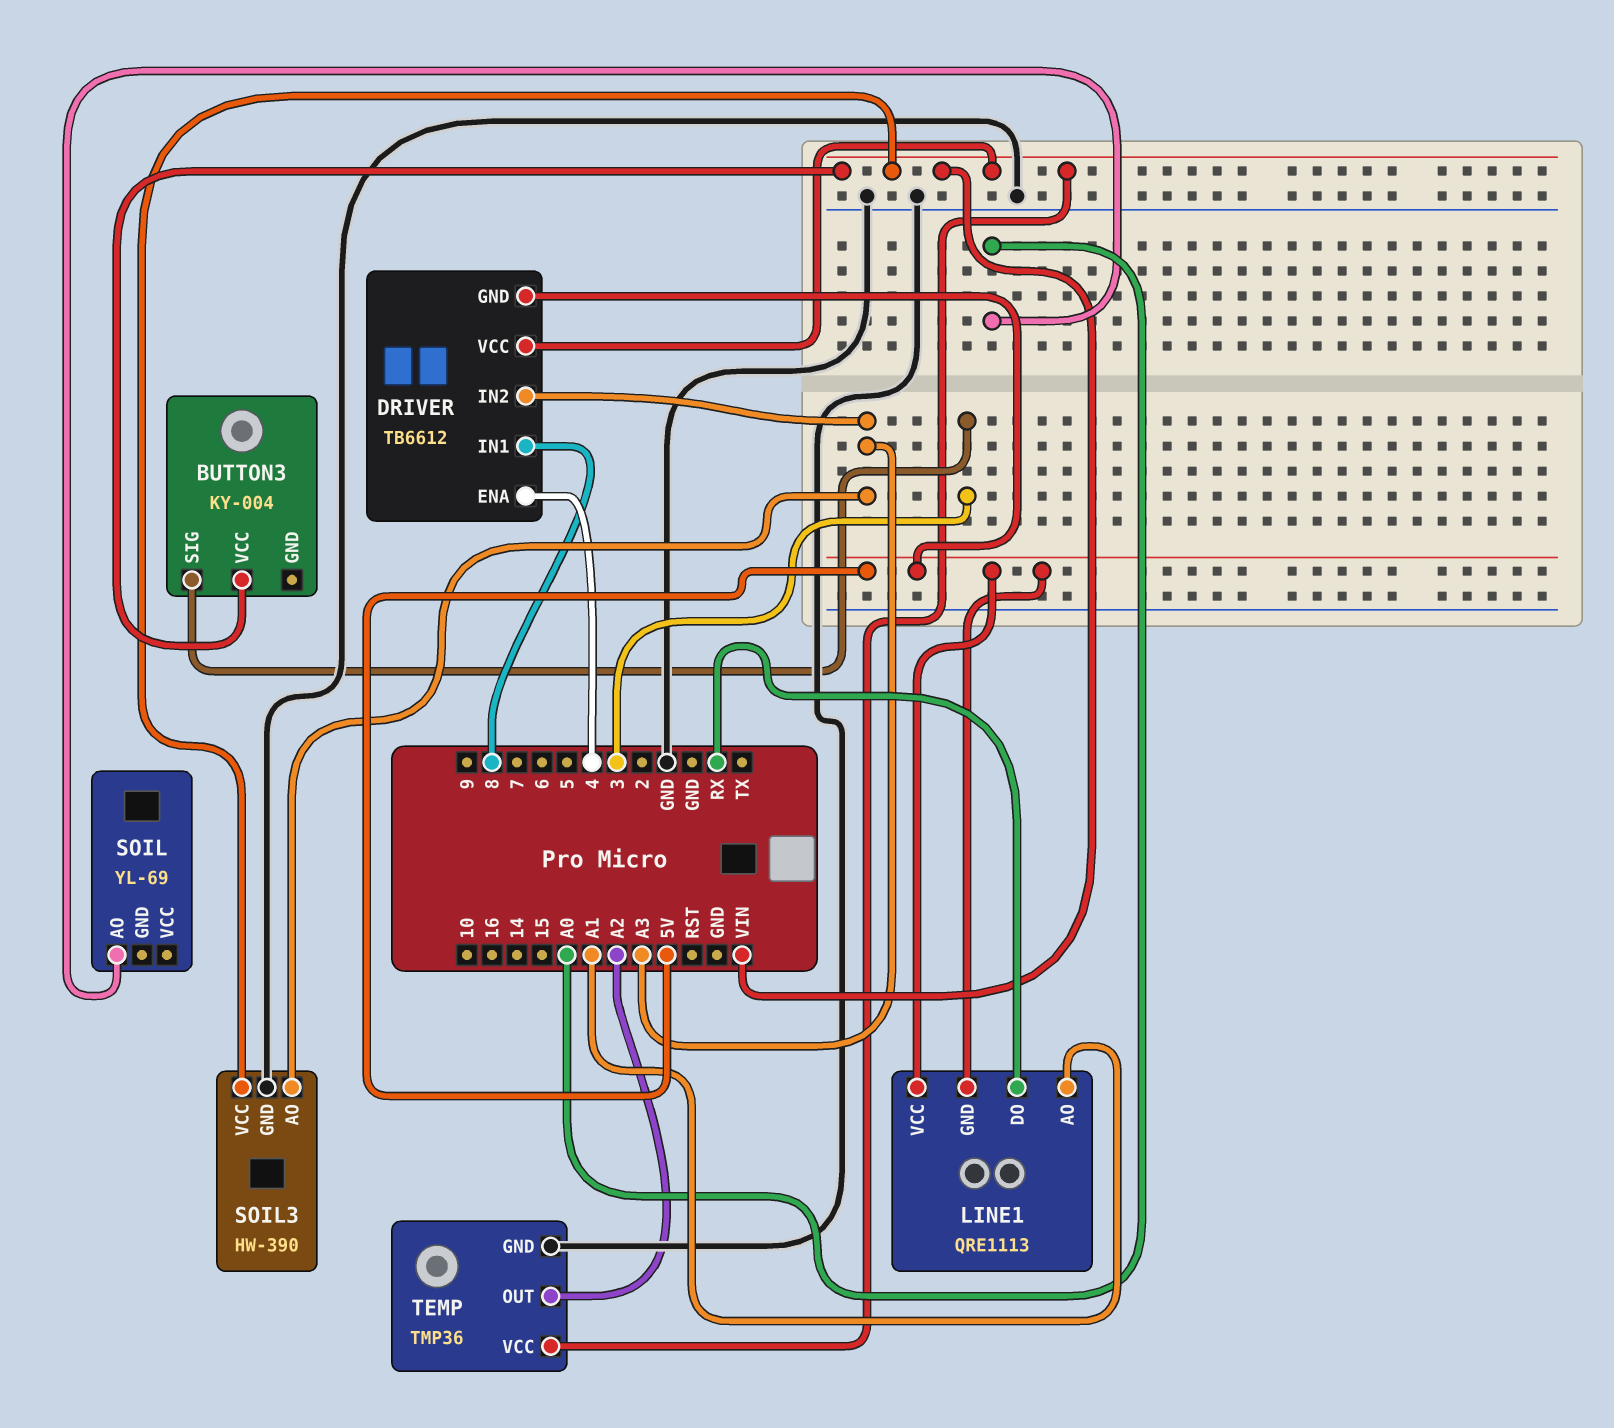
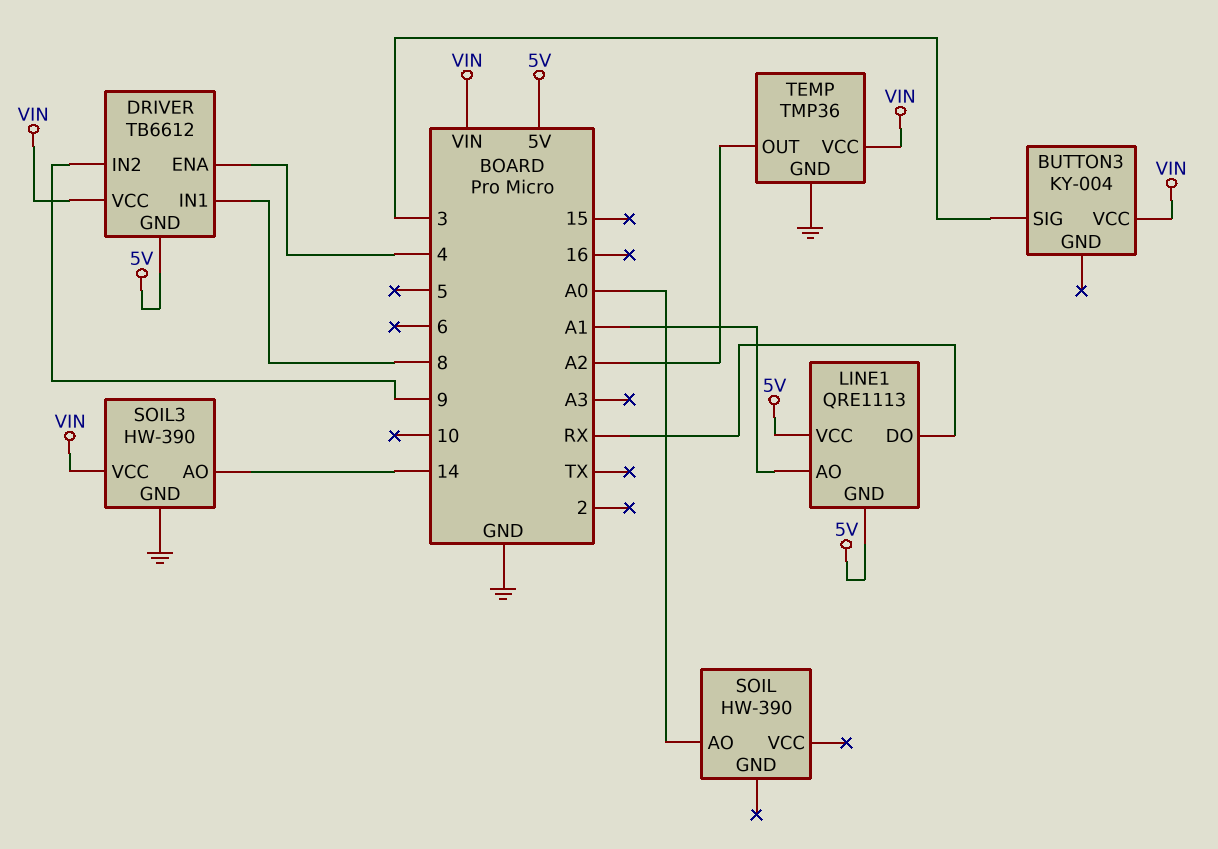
DRIVER pin IN2: A3 -> 9
SOIL: YL-69 -> HW-390
SOIL3 pin AO: A3 -> 14

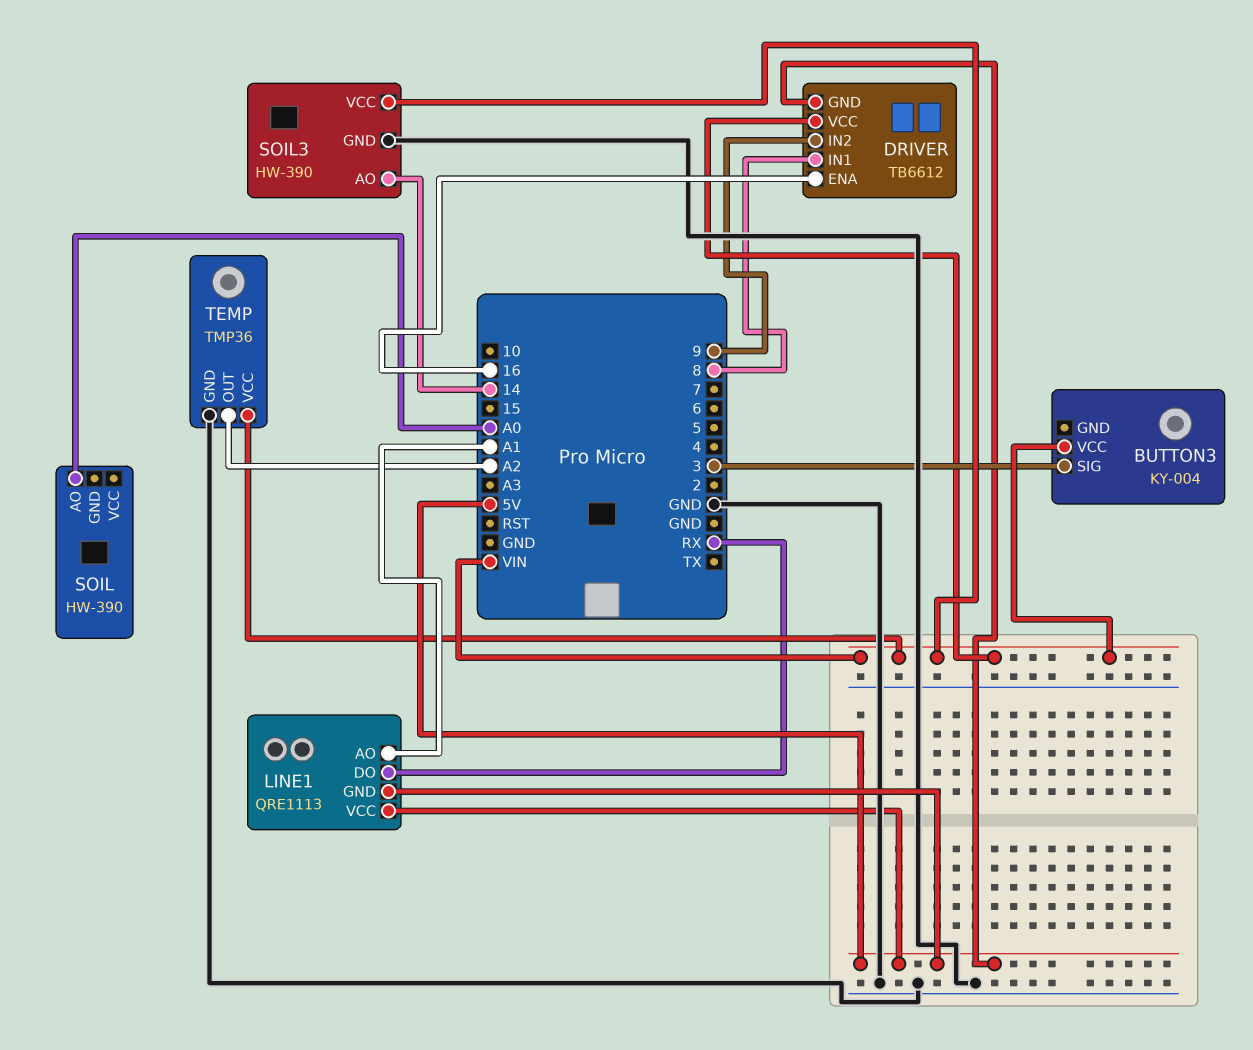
DRIVER pin ENA: 4 -> 16

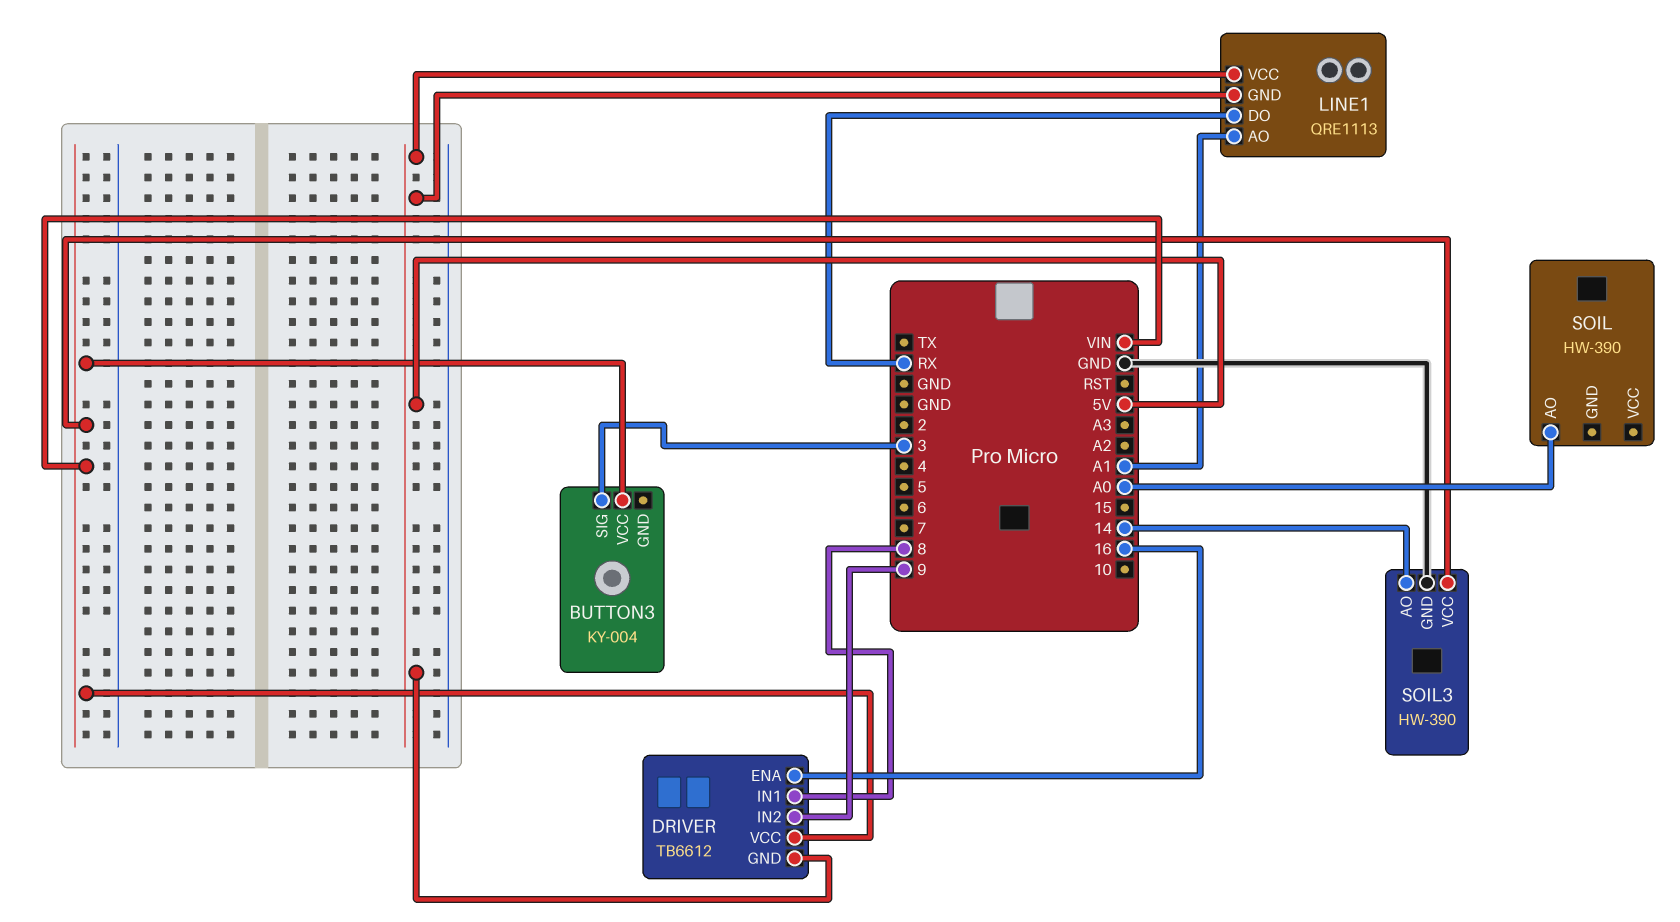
TEMP: TMP36 -> none
TEMP pin GND: GND -> none
TEMP pin OUT: A2 -> none
TEMP pin VCC: VIN -> none

